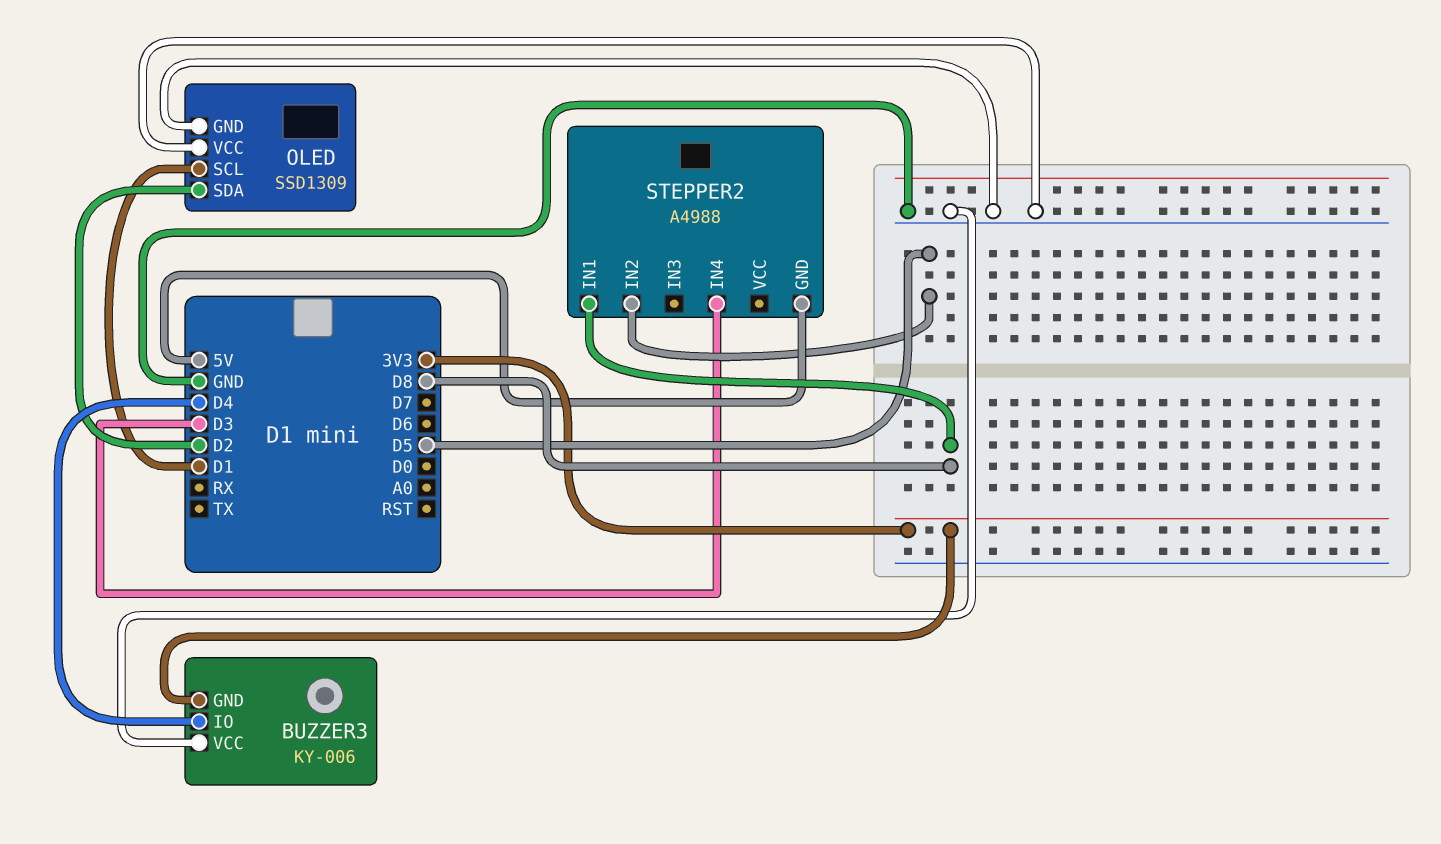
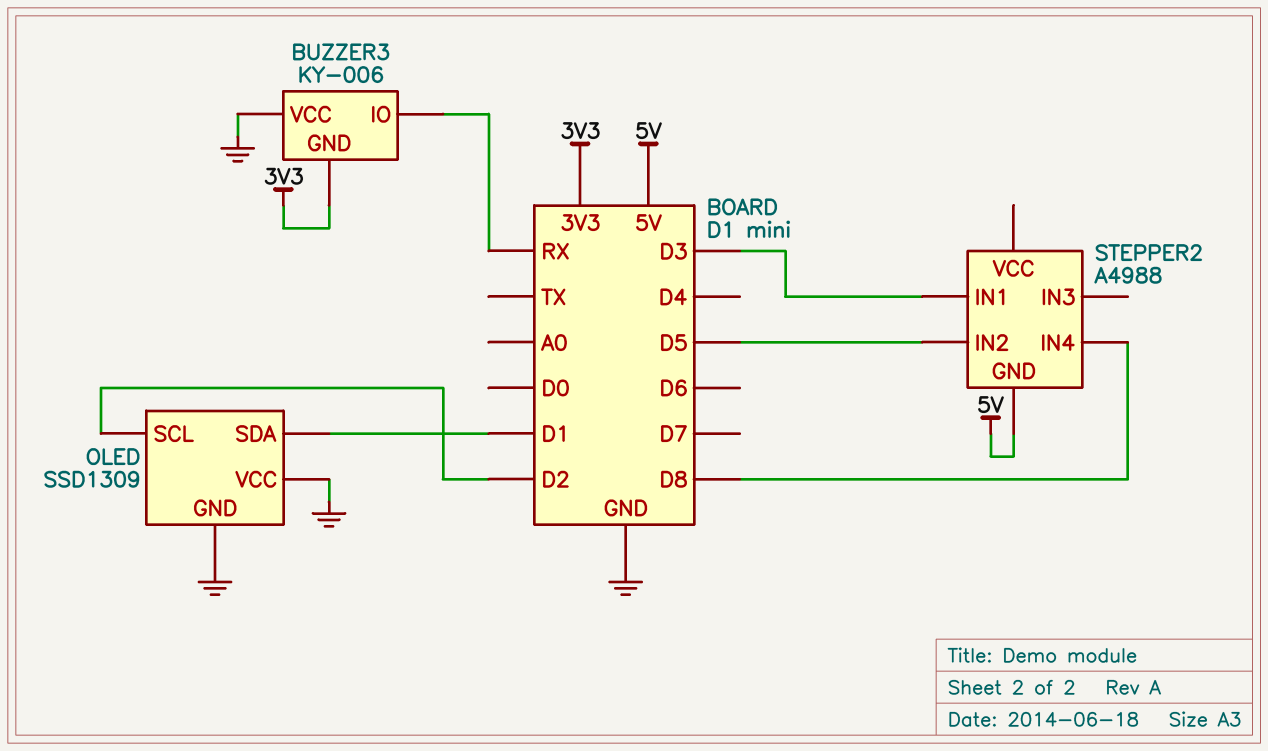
BUZZER3 pin IO: D4 -> RX
OLED pin SCL: D1 -> D2
OLED pin SDA: D2 -> D1
STEPPER2 pin IN1: D8 -> D3
STEPPER2 pin IN4: D3 -> D8

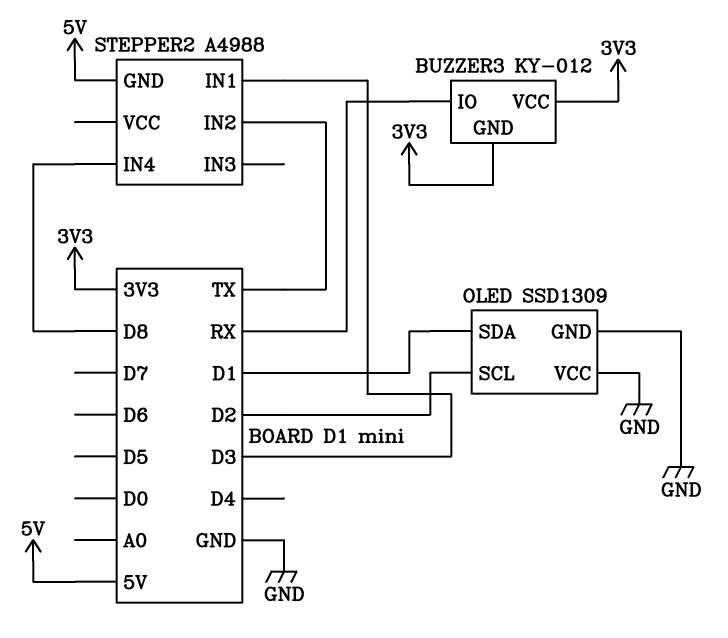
BUZZER3: KY-006 -> KY-012
BUZZER3 pin VCC: GND -> 3V3
STEPPER2 pin IN2: D5 -> TX

